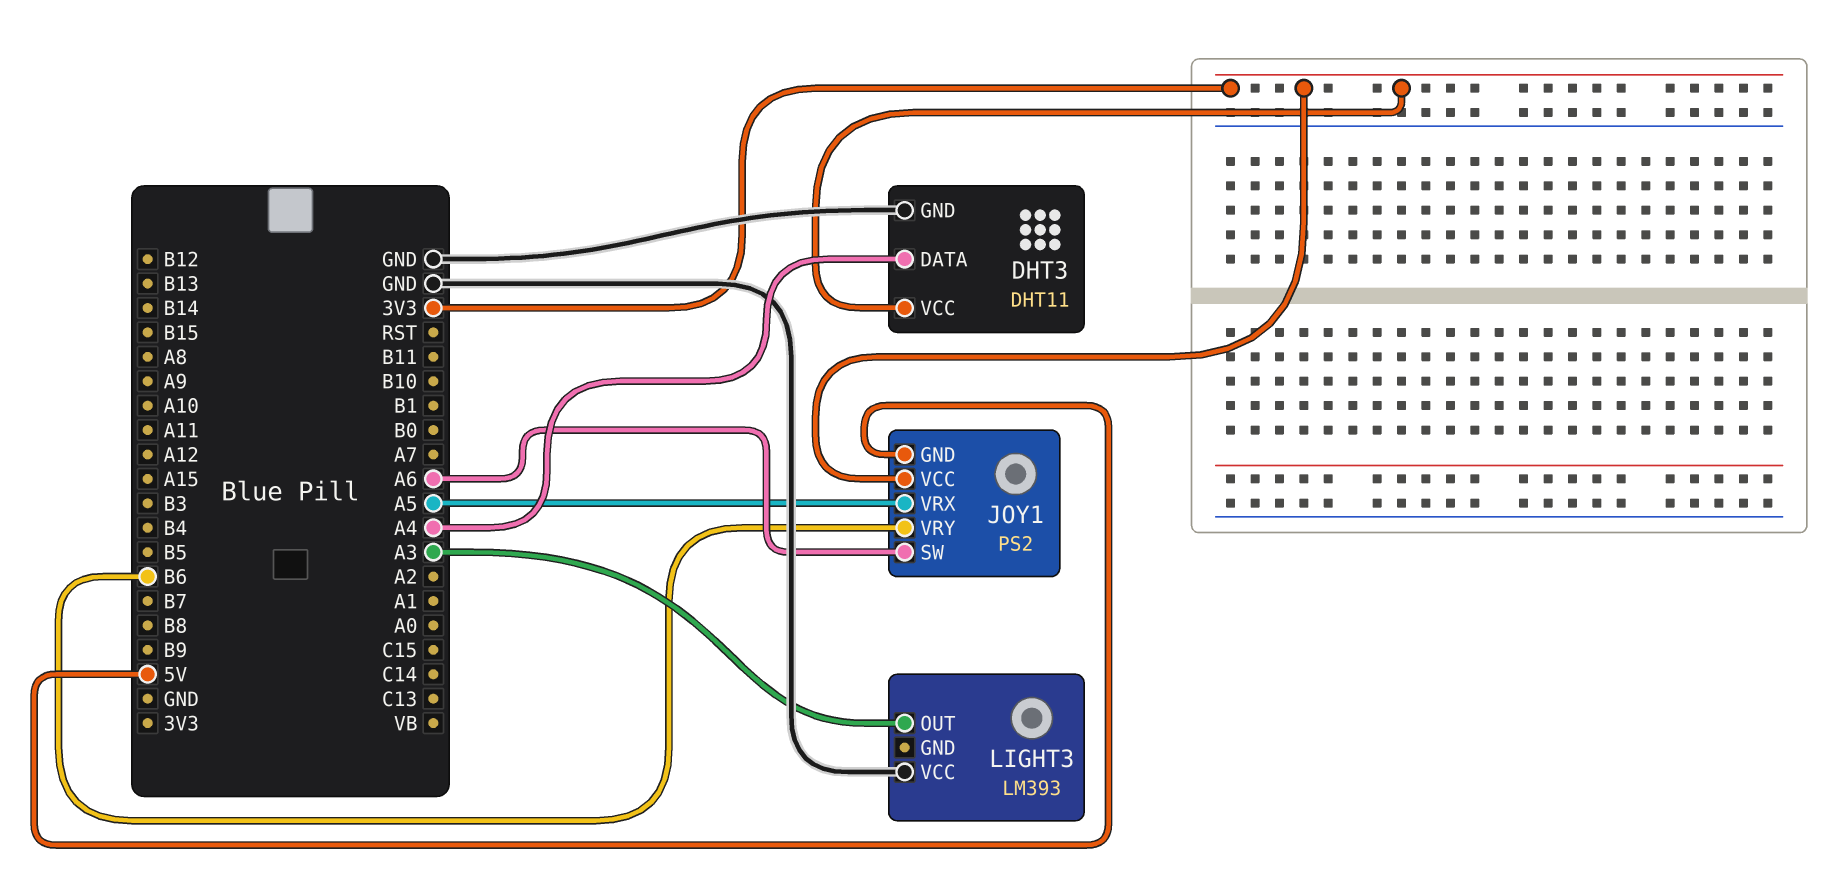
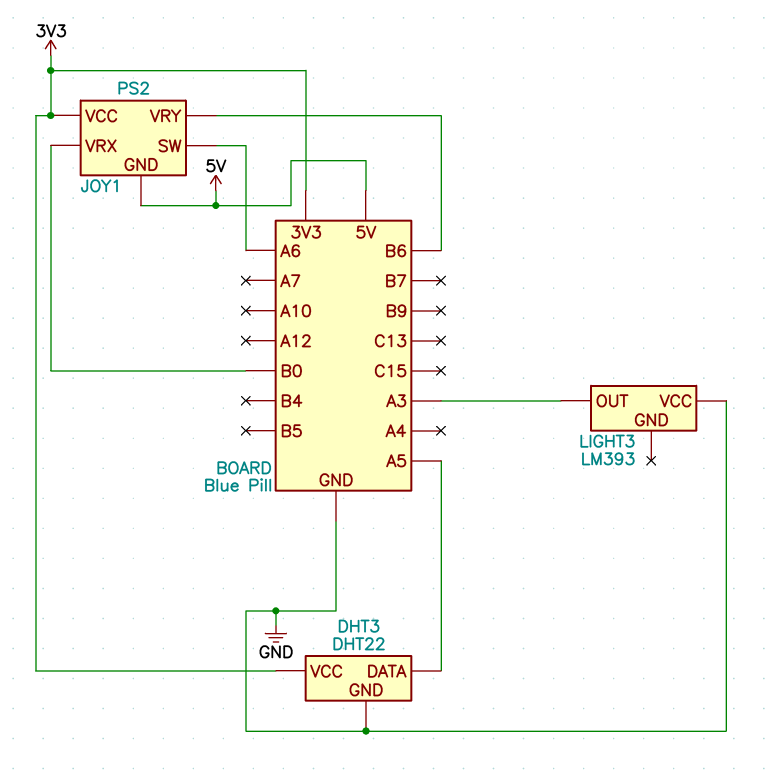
DHT3: DHT11 -> DHT22
DHT3 pin DATA: A4 -> A5
JOY1 pin VRX: A5 -> B0

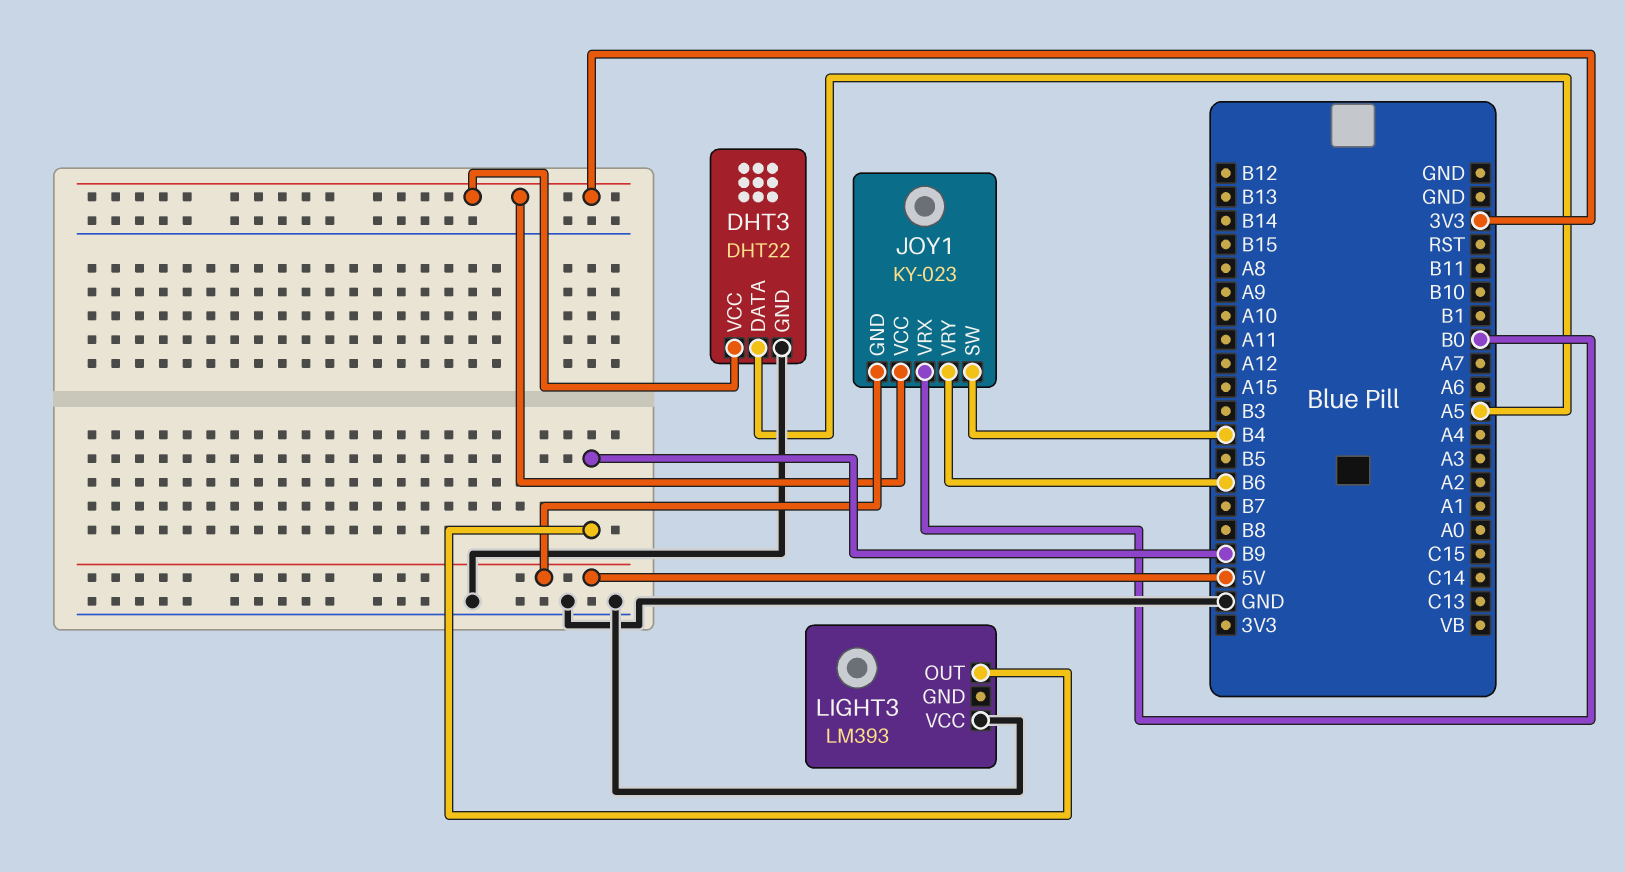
JOY1: PS2 -> KY-023
JOY1 pin SW: A6 -> B4
LIGHT3 pin OUT: A3 -> B9

